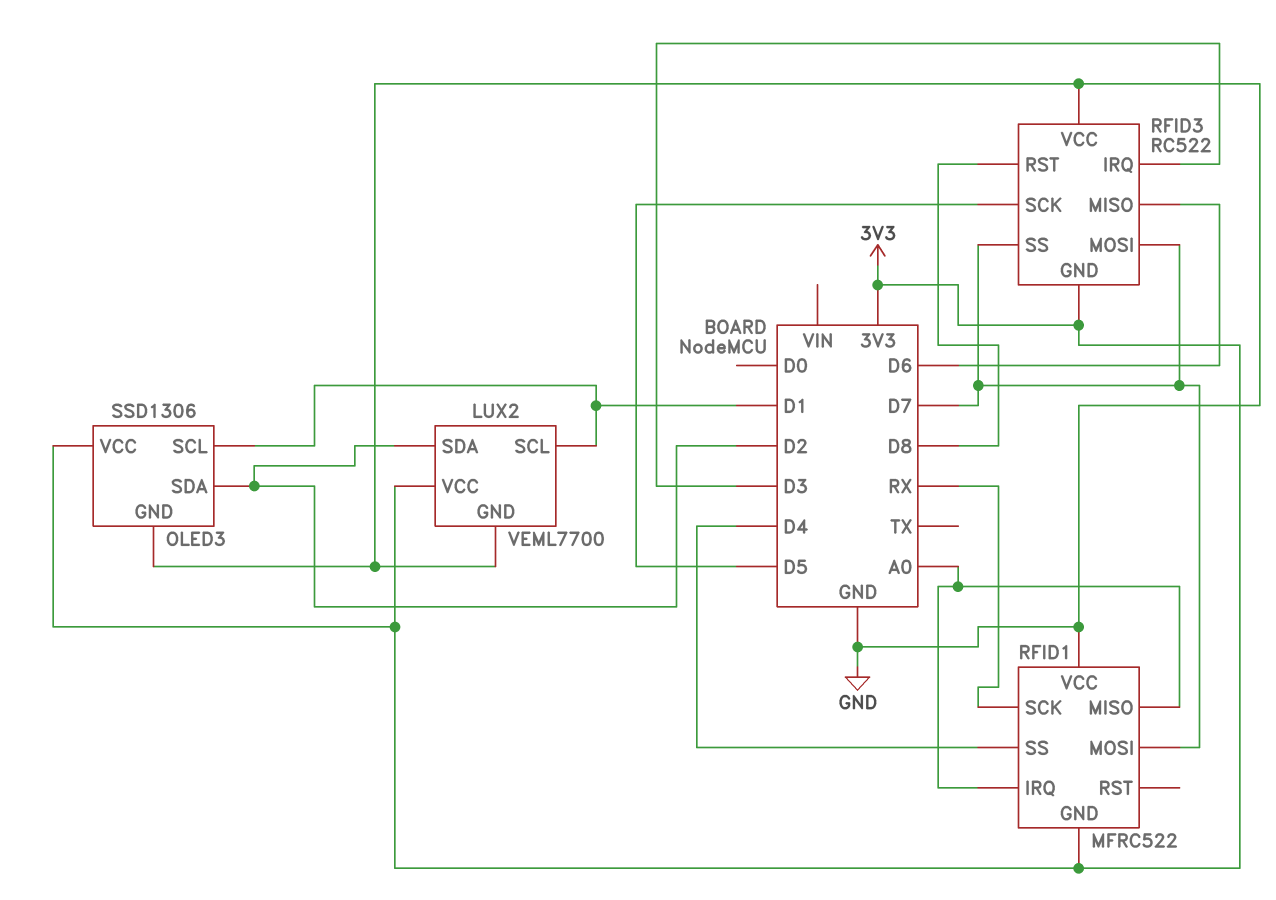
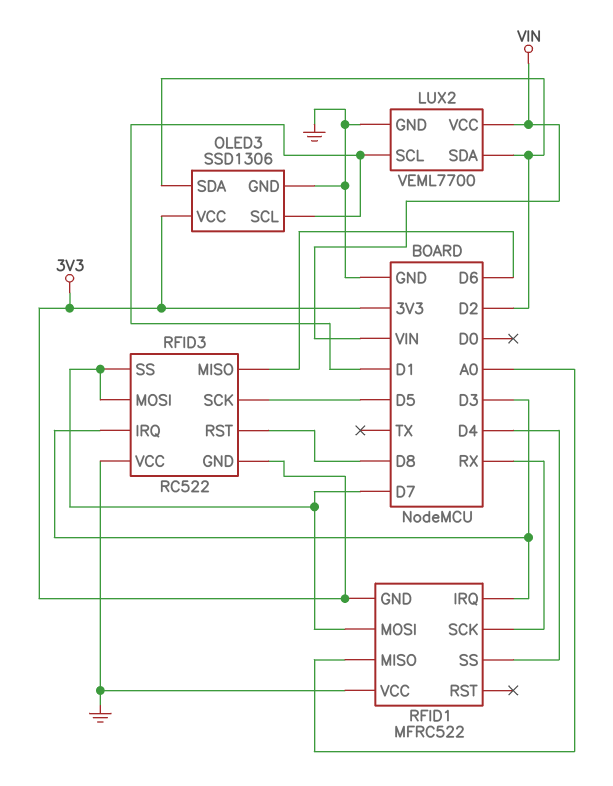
LUX2 pin VCC: 3V3 -> VIN
RFID1 pin IRQ: A0 -> D3

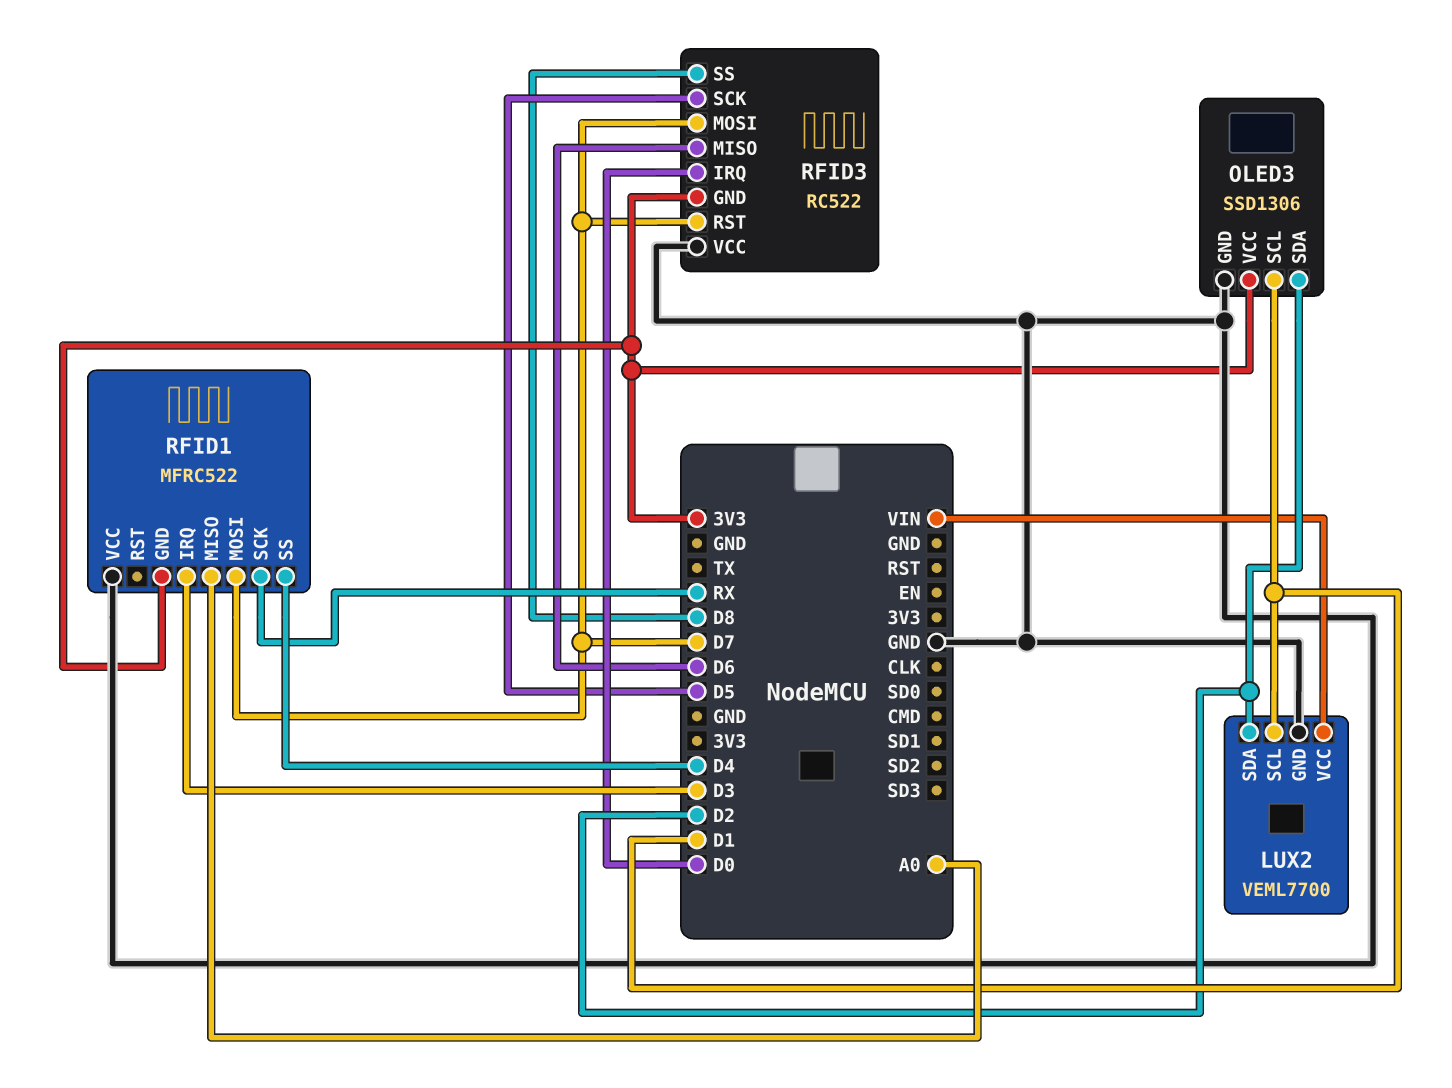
RFID3 pin IRQ: D3 -> D0
RFID3 pin RST: D8 -> D7
RFID3 pin SS: D7 -> D8

